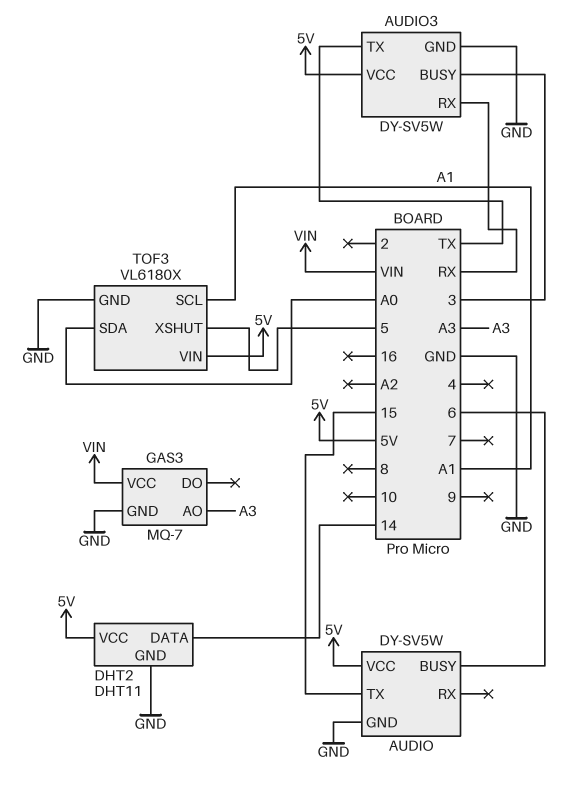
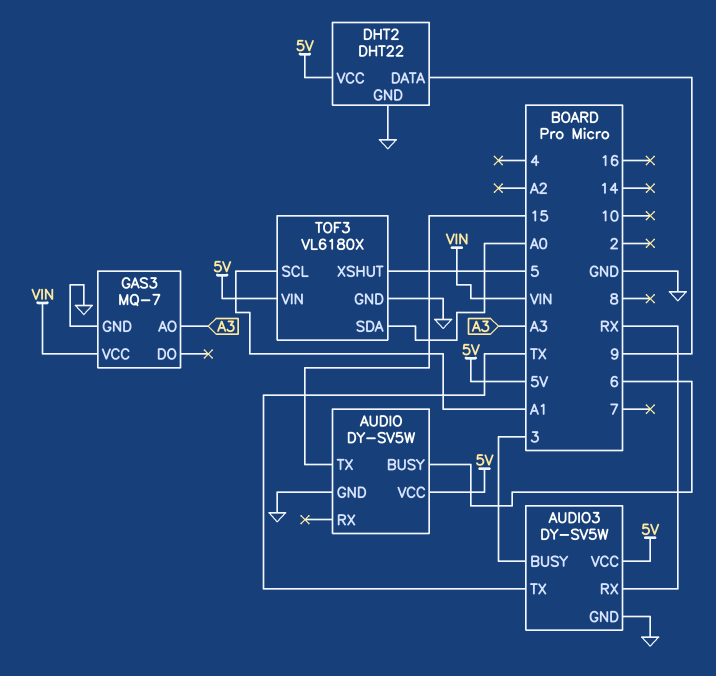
DHT2: DHT11 -> DHT22
DHT2 pin DATA: 14 -> 9

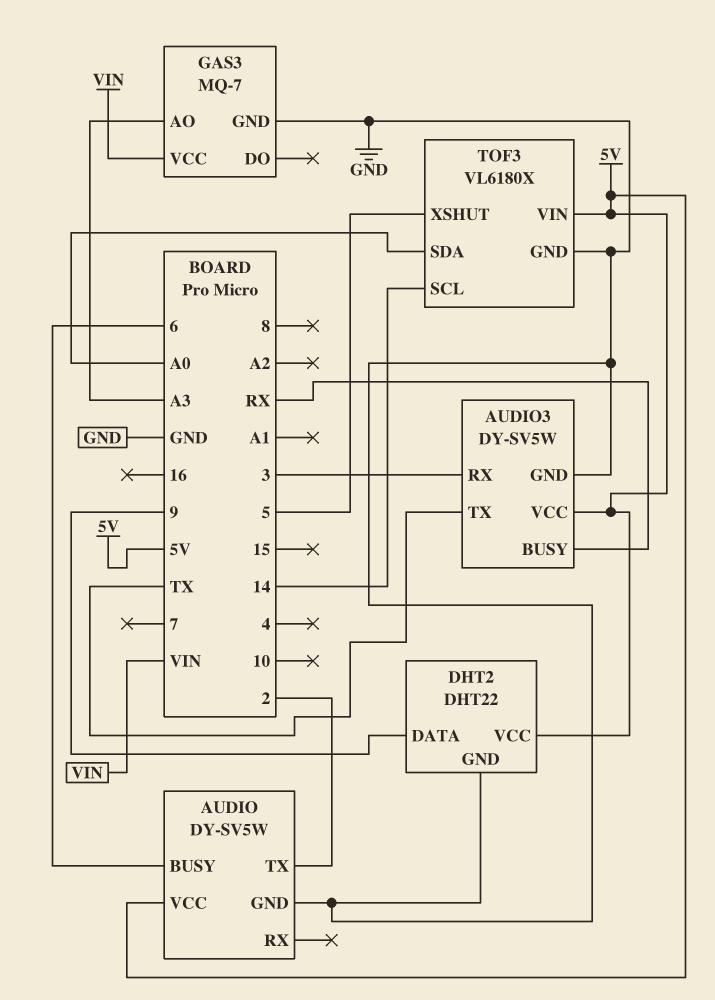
AUDIO pin TX: 15 -> 2
AUDIO3 pin BUSY: 3 -> RX
AUDIO3 pin RX: RX -> 3
TOF3 pin SCL: A1 -> 14

